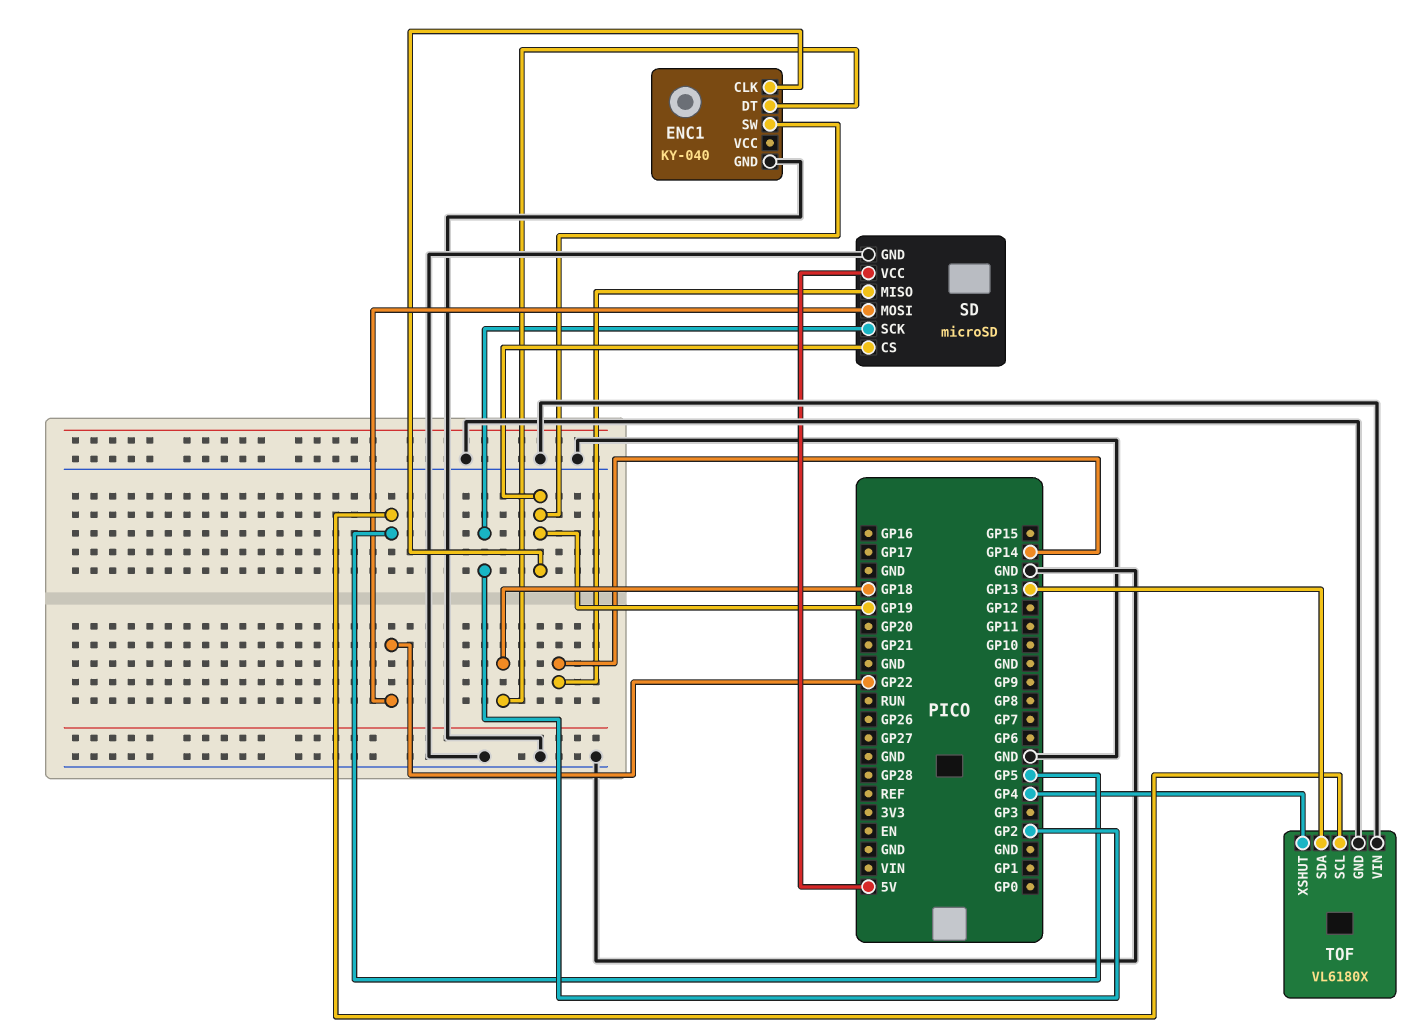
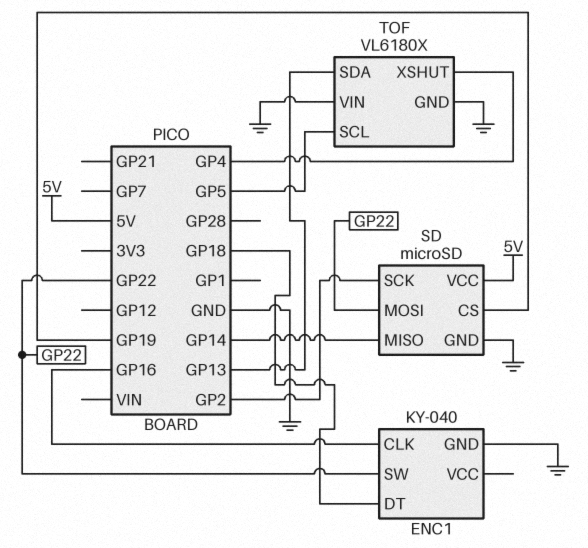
ENC1 pin CLK: GP19 -> GP16
ENC1 pin SW: GP19 -> GP22

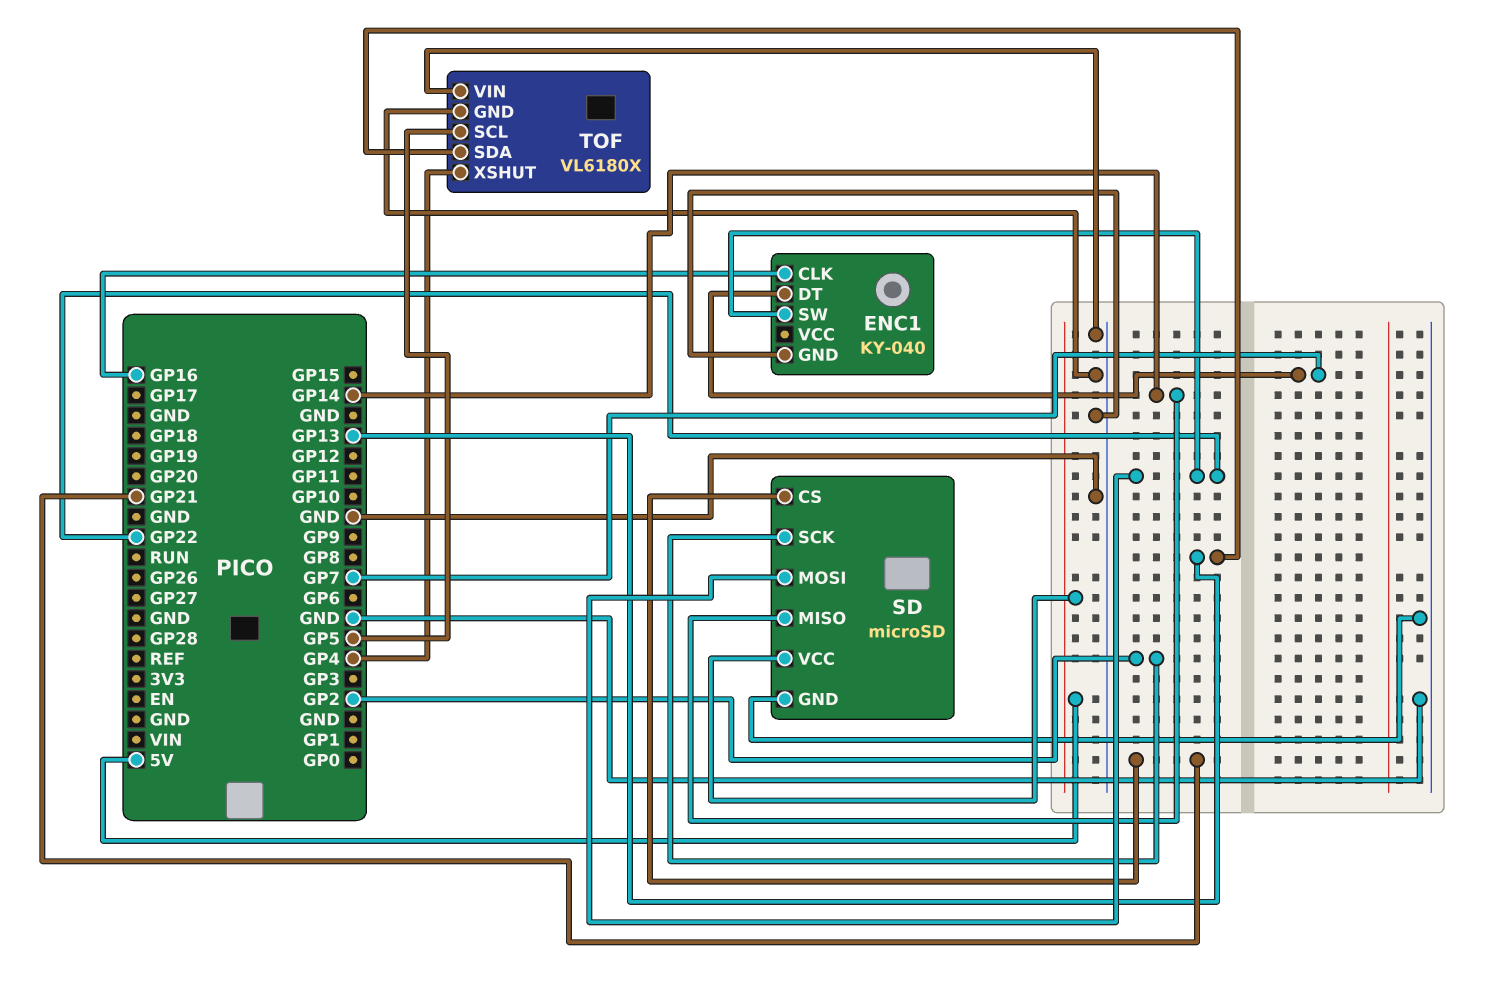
ENC1 pin DT: GP18 -> GP7
SD pin CS: GP19 -> GP21

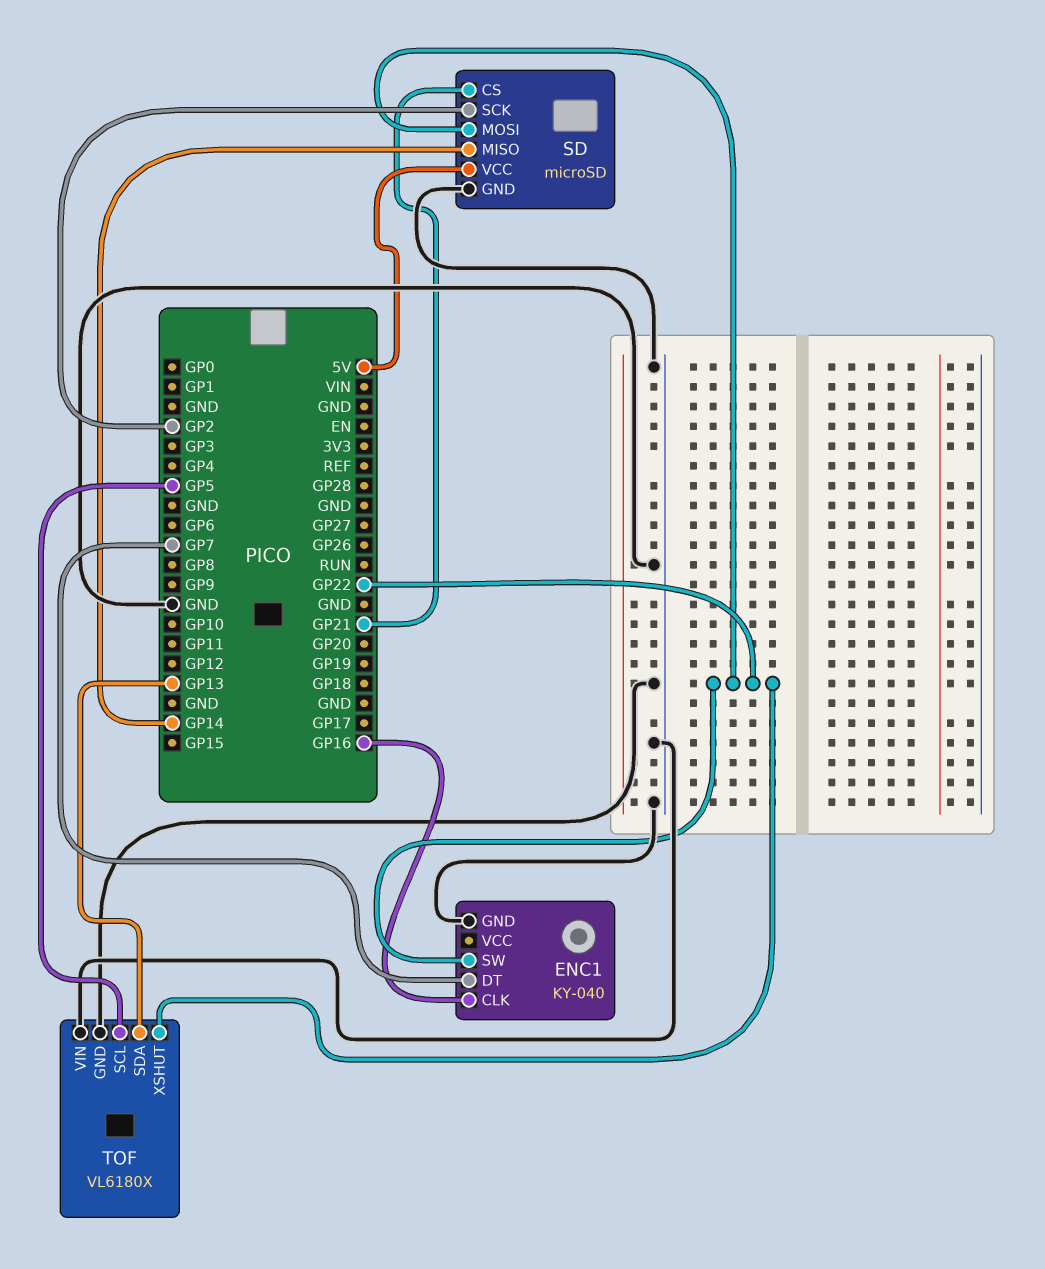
TOF pin XSHUT: GP4 -> GP22

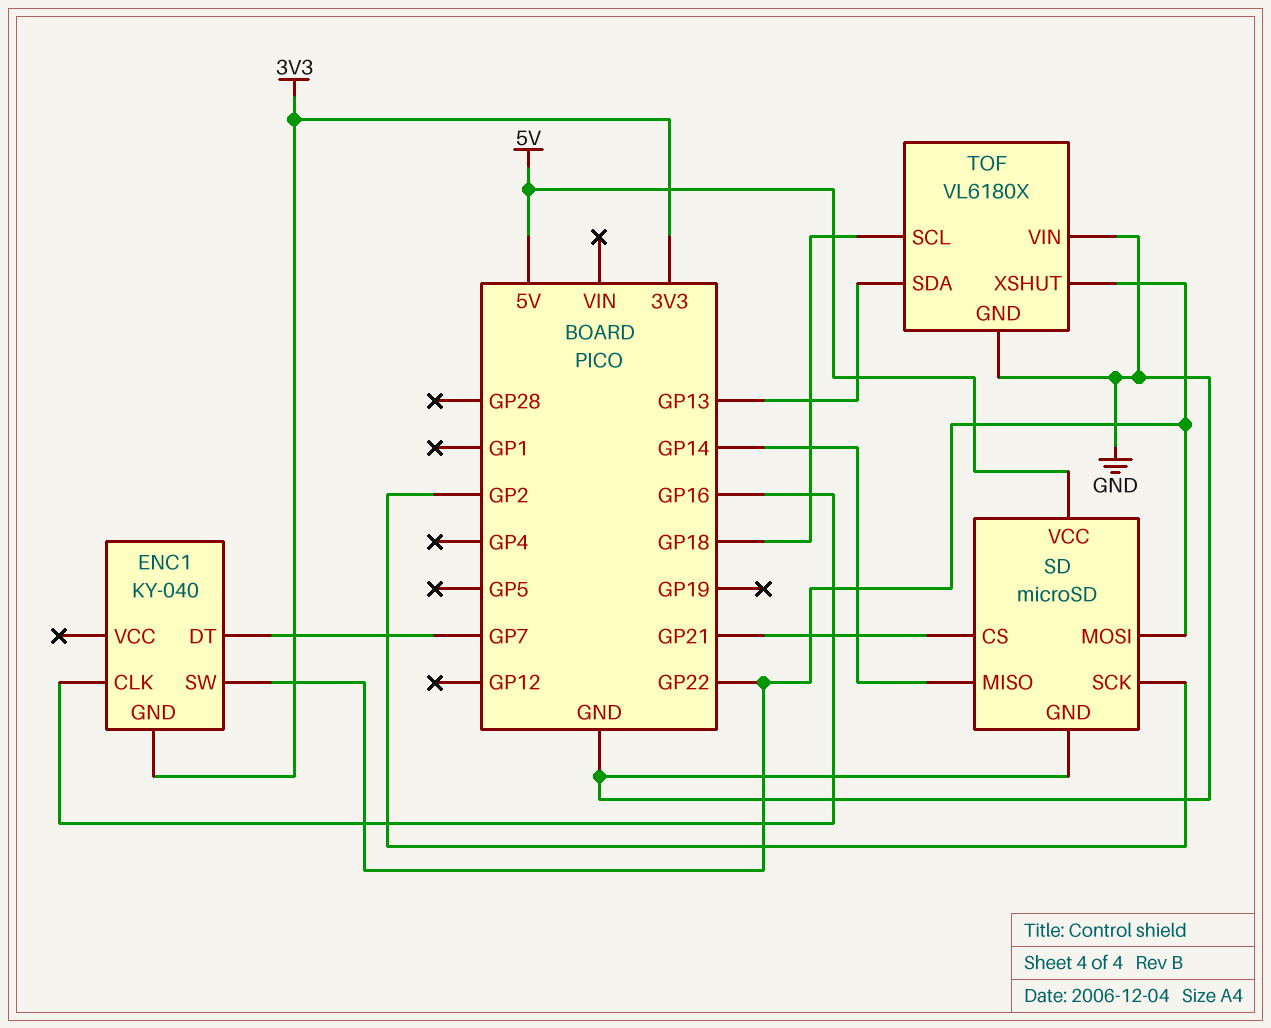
ENC1 pin GND: GND -> 3V3
TOF pin SCL: GP5 -> GP18

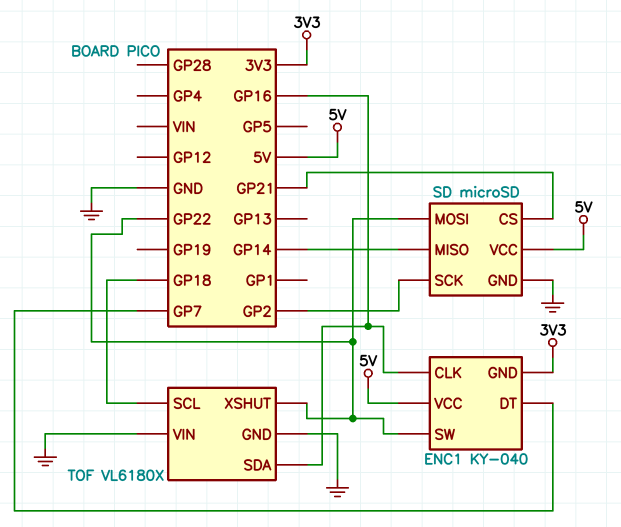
ENC1 pin VCC: none -> 5V
TOF pin SDA: GP13 -> GP16

